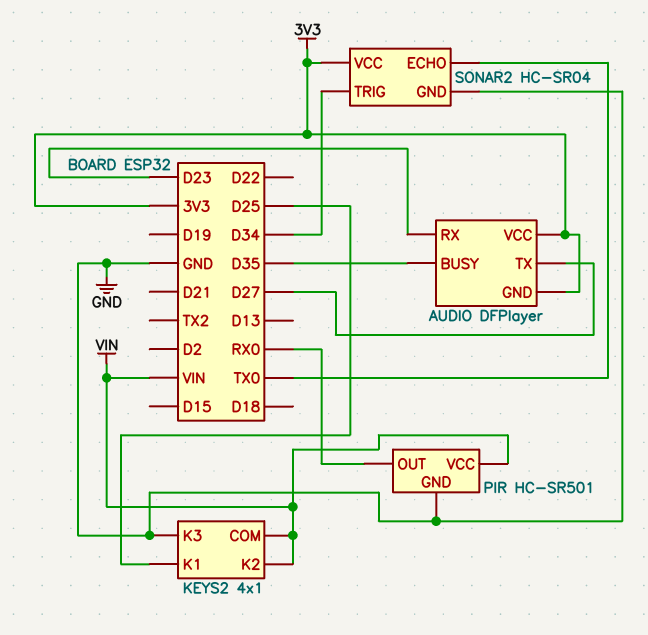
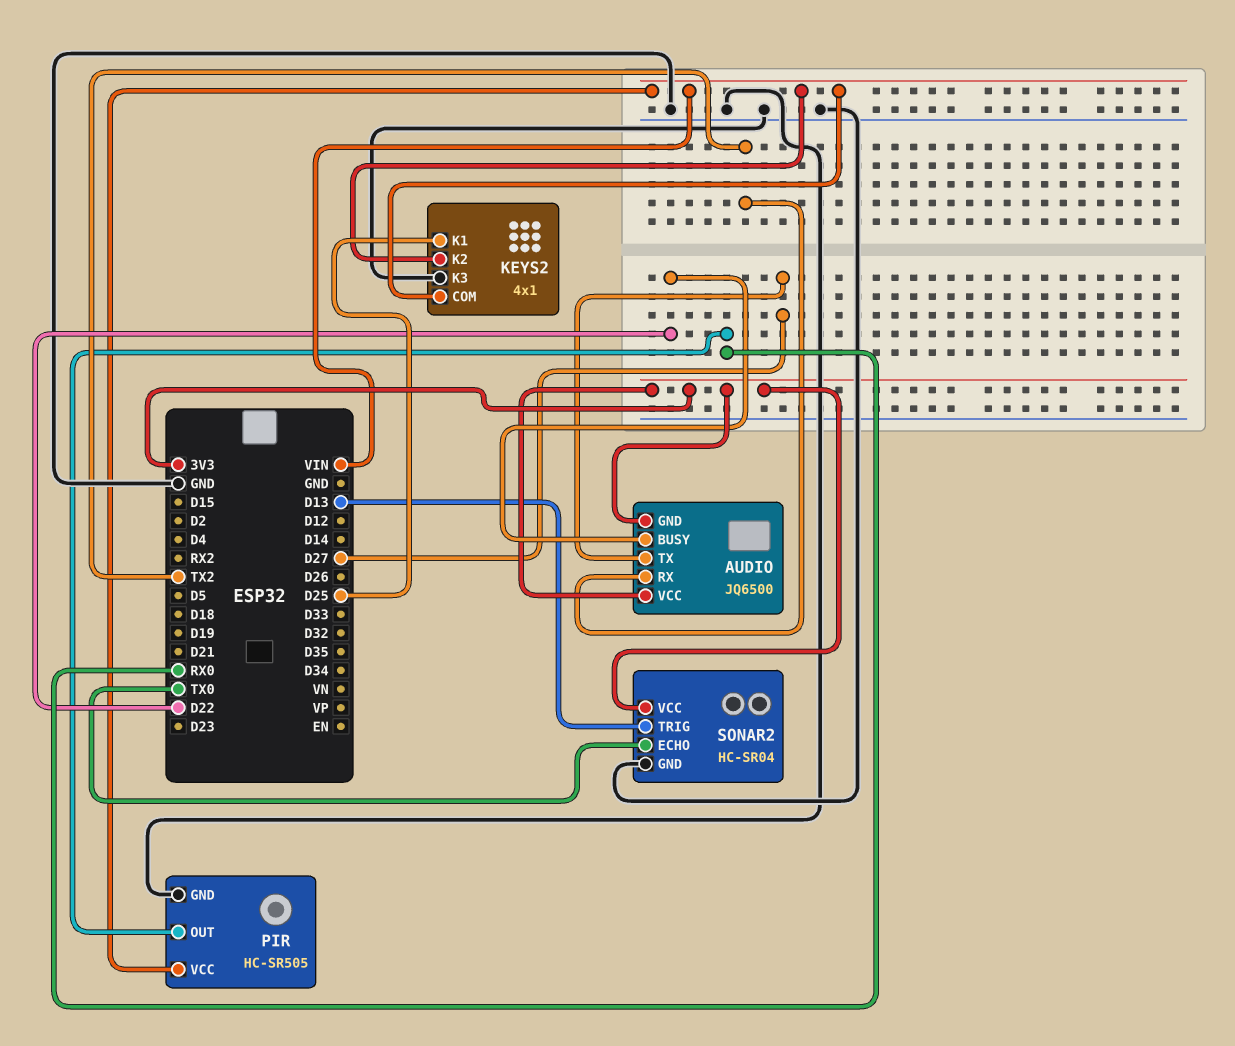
AUDIO: DFPlayer -> JQ6500
AUDIO pin BUSY: D35 -> D22
AUDIO pin RX: D23 -> TX2
PIR: HC-SR501 -> HC-SR505
SONAR2 pin TRIG: D34 -> D13

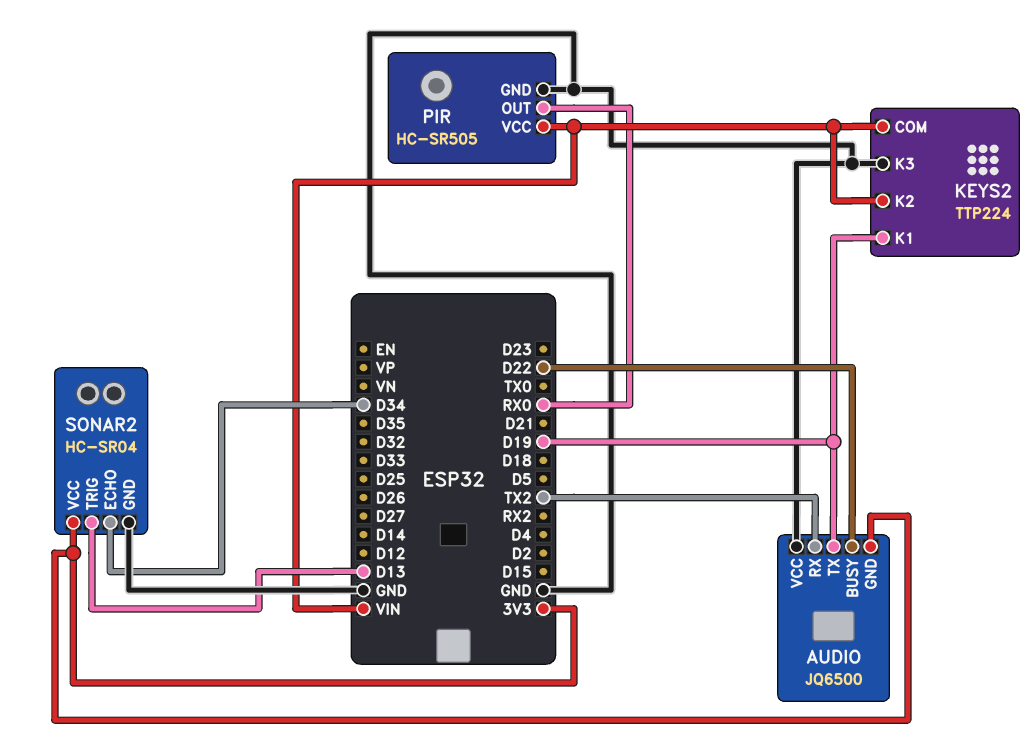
AUDIO pin TX: D27 -> D19
AUDIO pin VCC: 3V3 -> GND
KEYS2: 4x1 -> TTP224
KEYS2 pin K1: D25 -> D19
SONAR2 pin ECHO: TX0 -> D34

